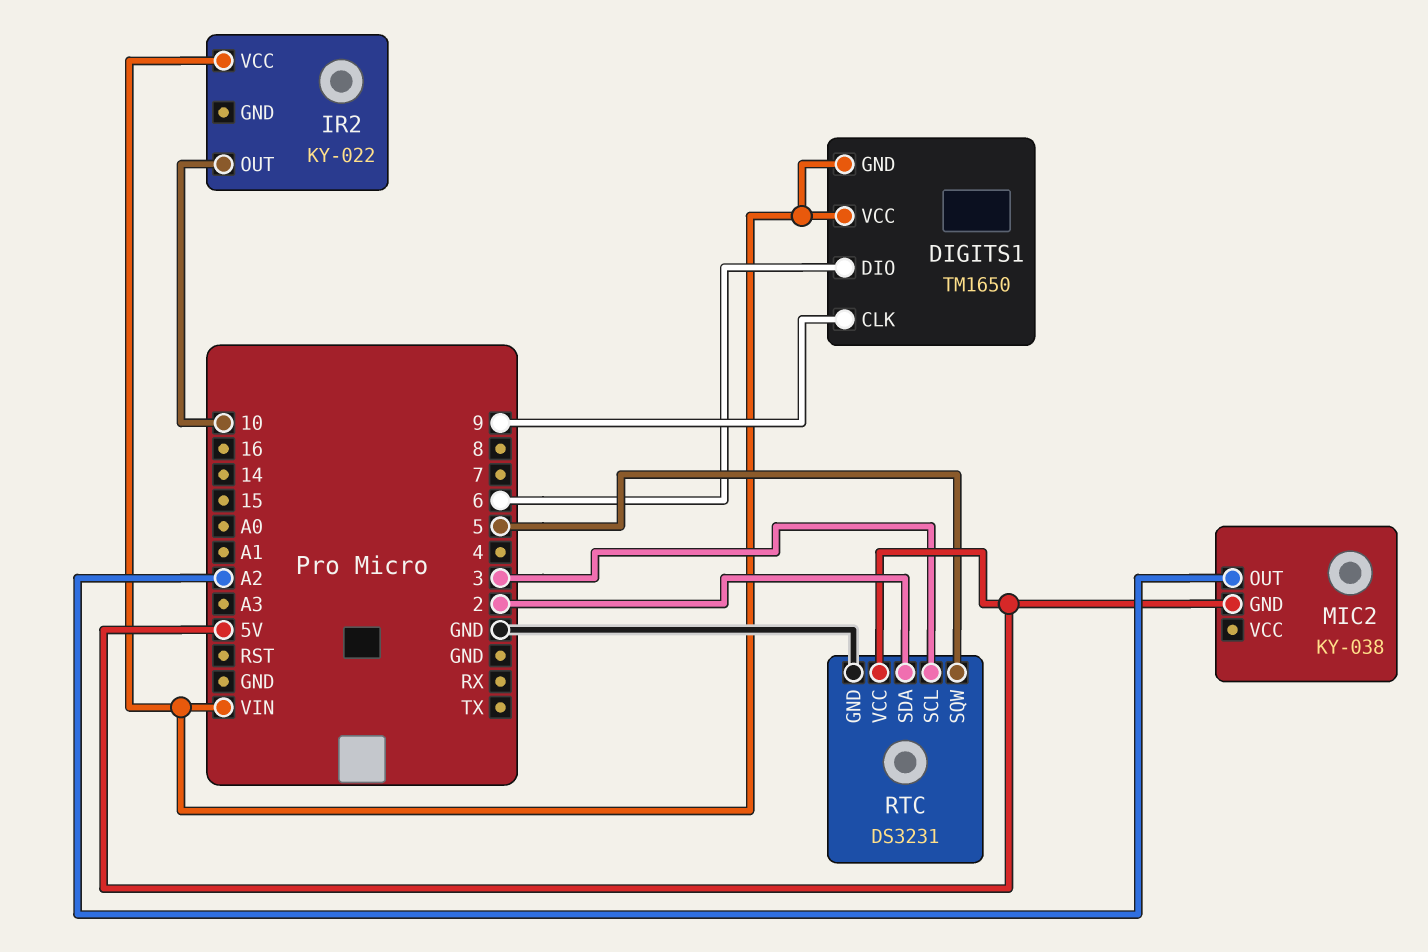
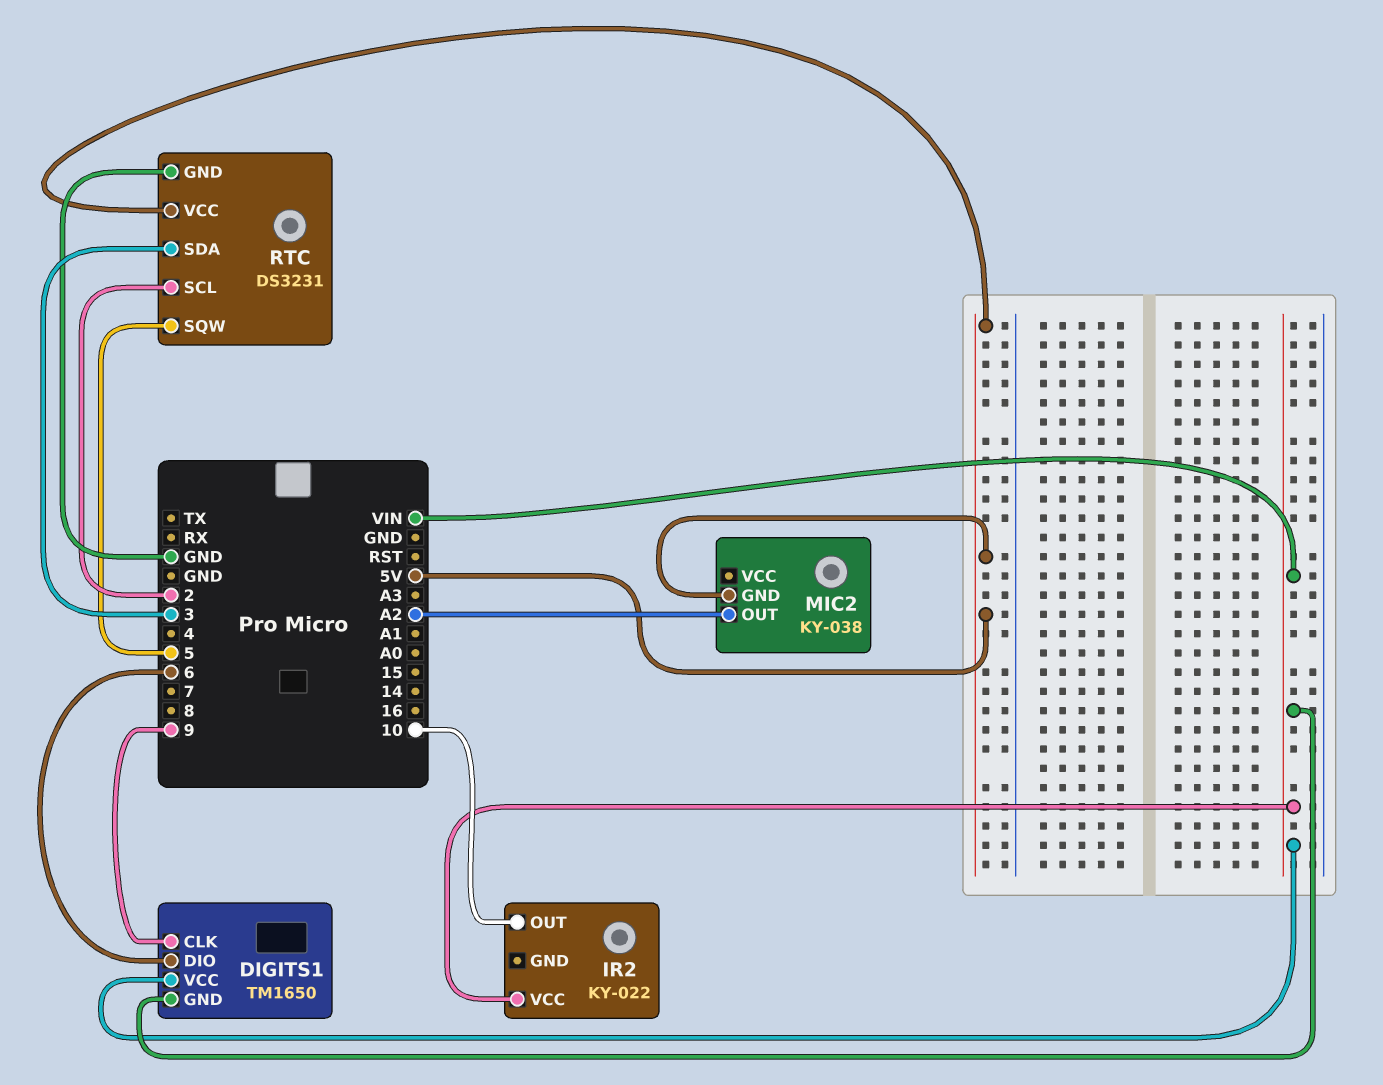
RTC pin SCL: 3 -> 2
RTC pin SDA: 2 -> 3

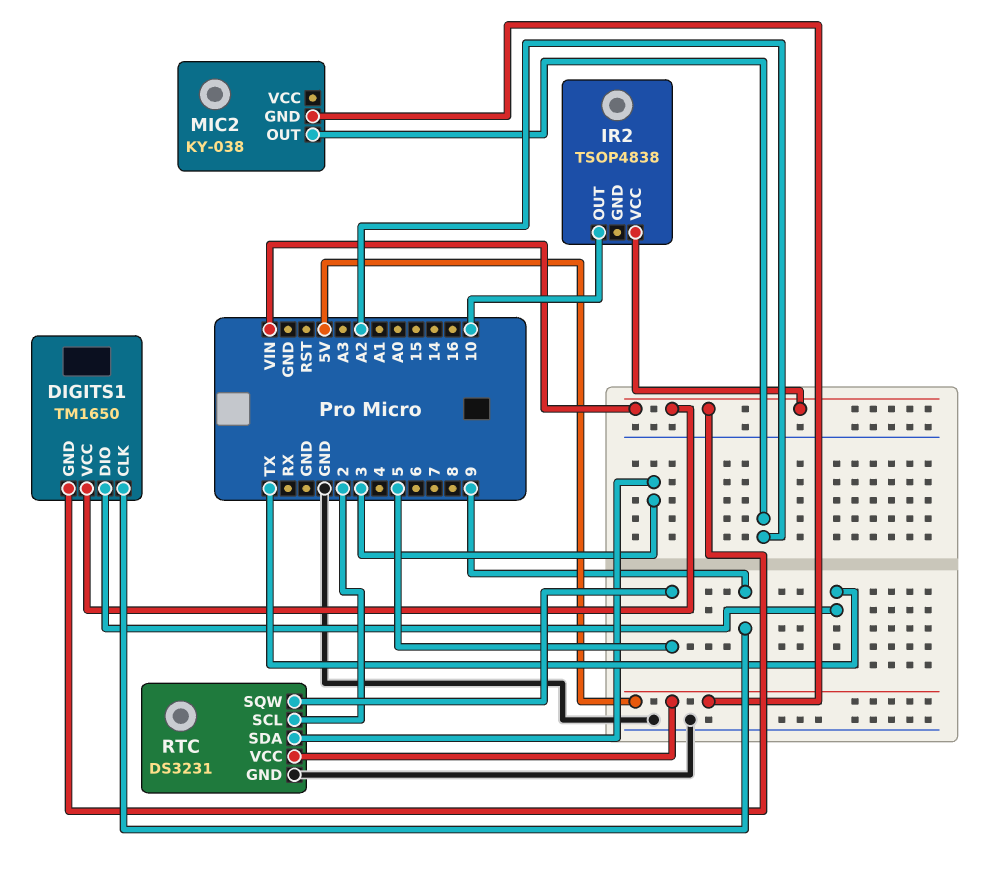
DIGITS1 pin DIO: 6 -> TX
IR2: KY-022 -> TSOP4838

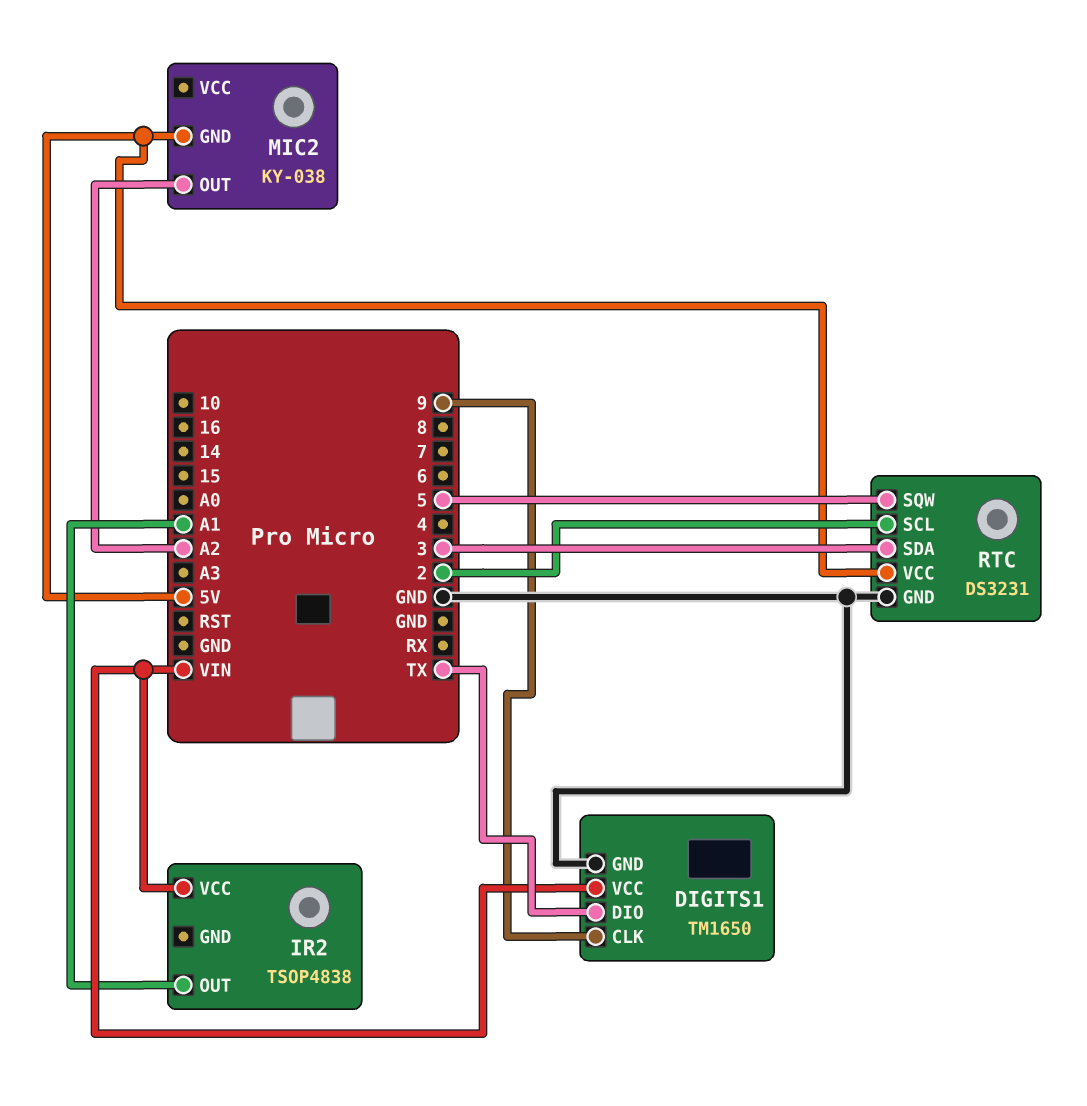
DIGITS1 pin GND: VIN -> GND
IR2 pin OUT: 10 -> A1

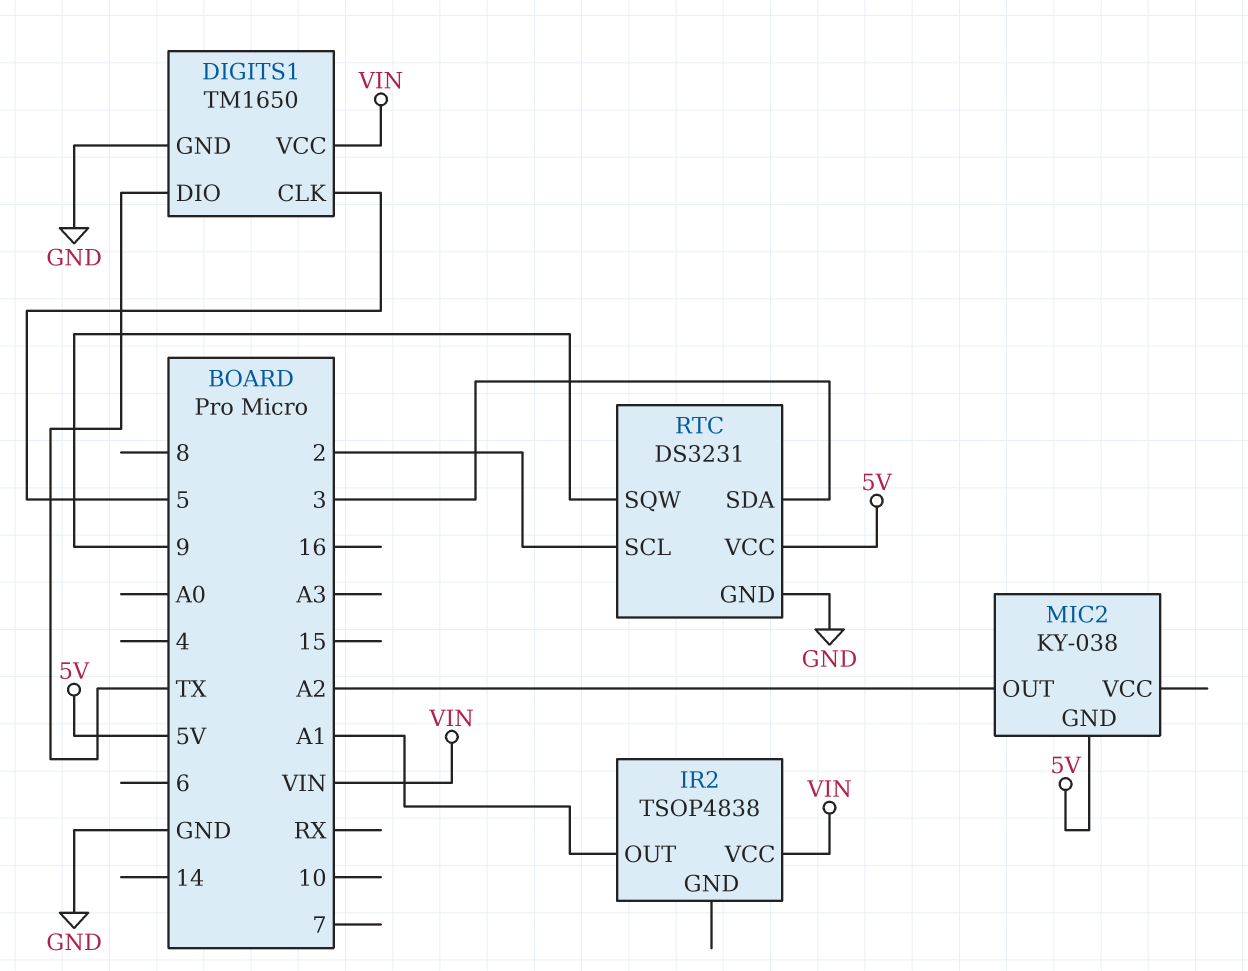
DIGITS1 pin CLK: 9 -> 5
RTC pin SQW: 5 -> 9

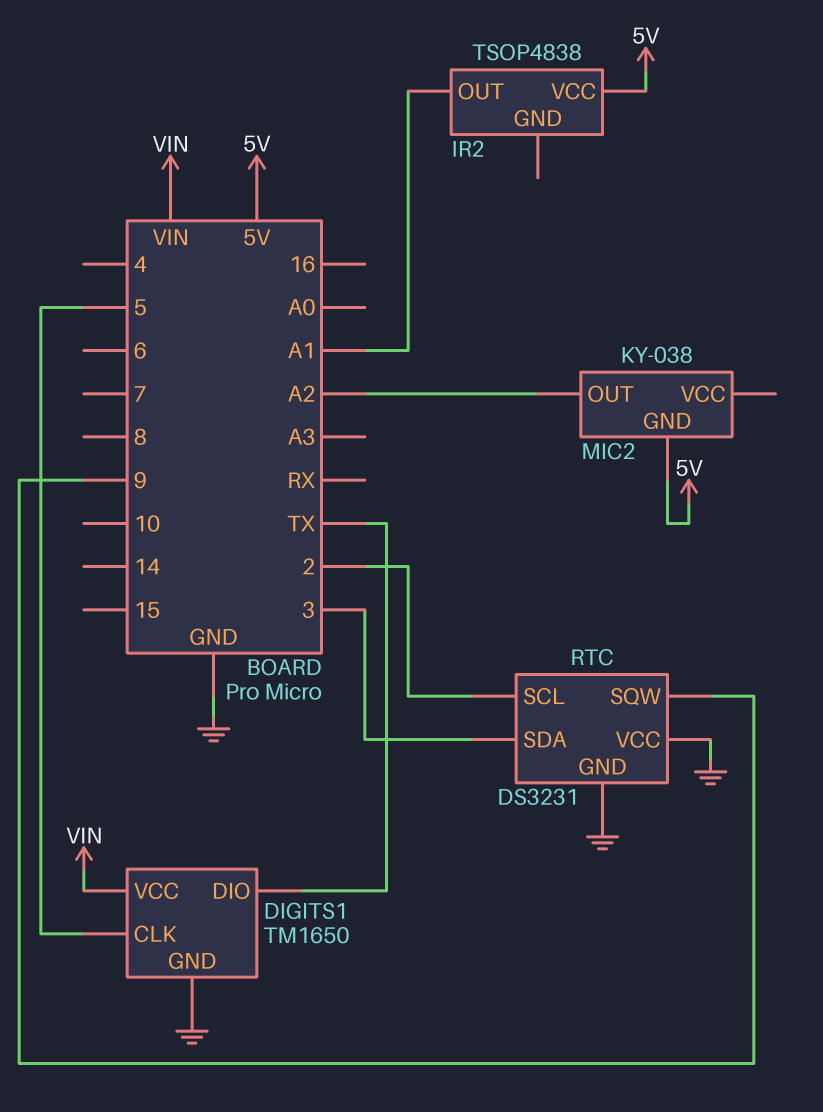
IR2 pin VCC: VIN -> 5V
RTC pin VCC: 5V -> GND

